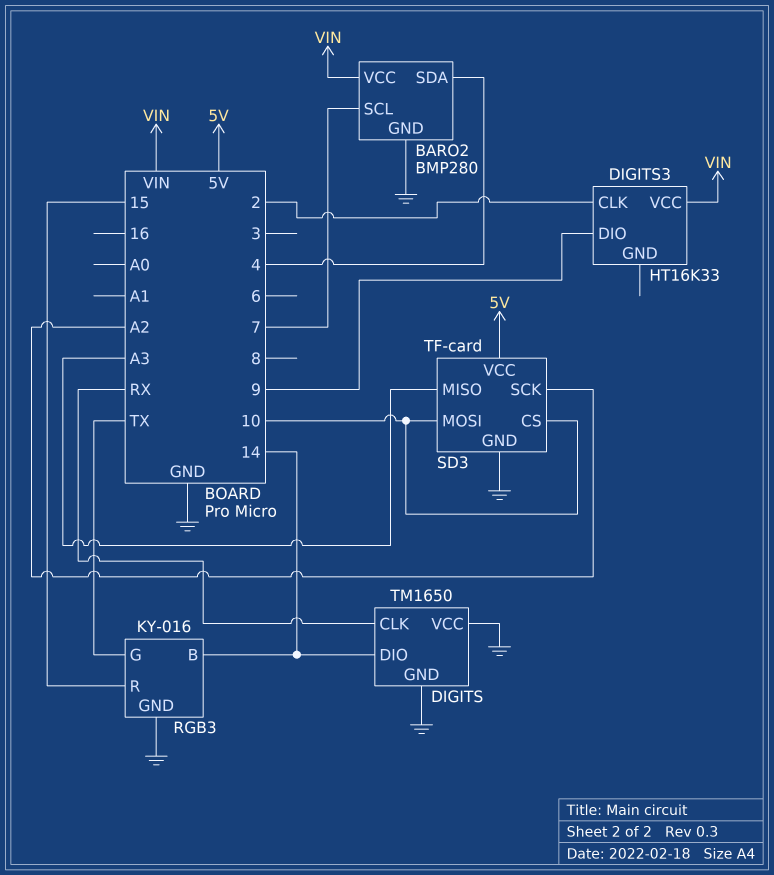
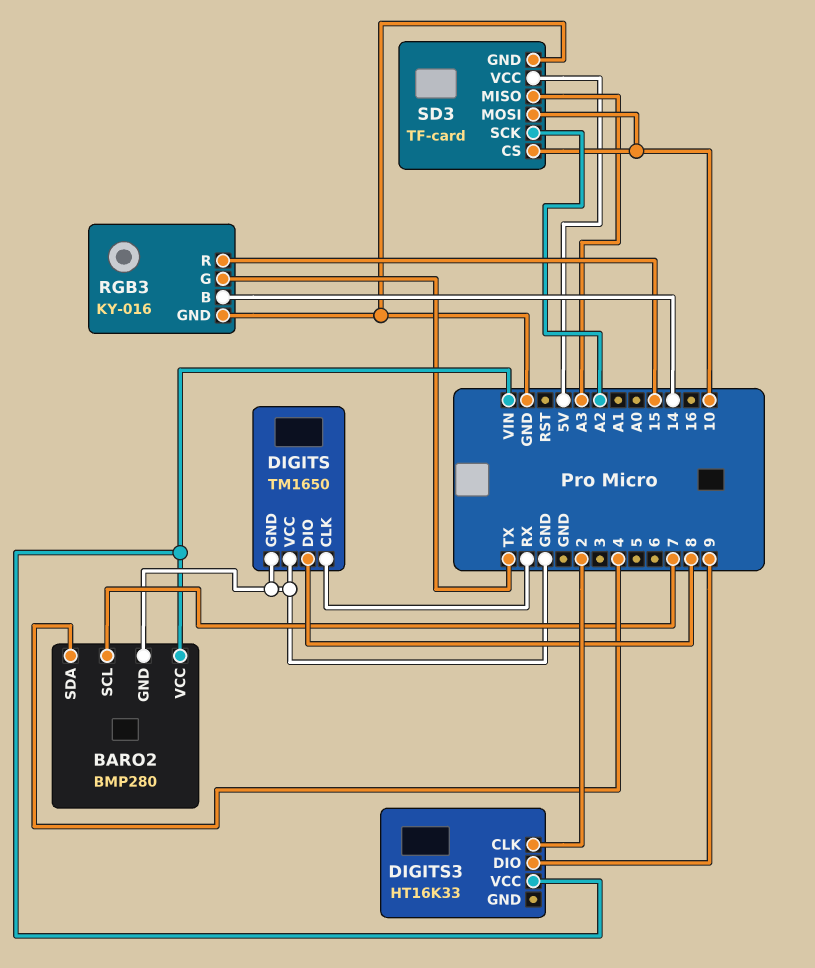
DIGITS pin DIO: 14 -> 8

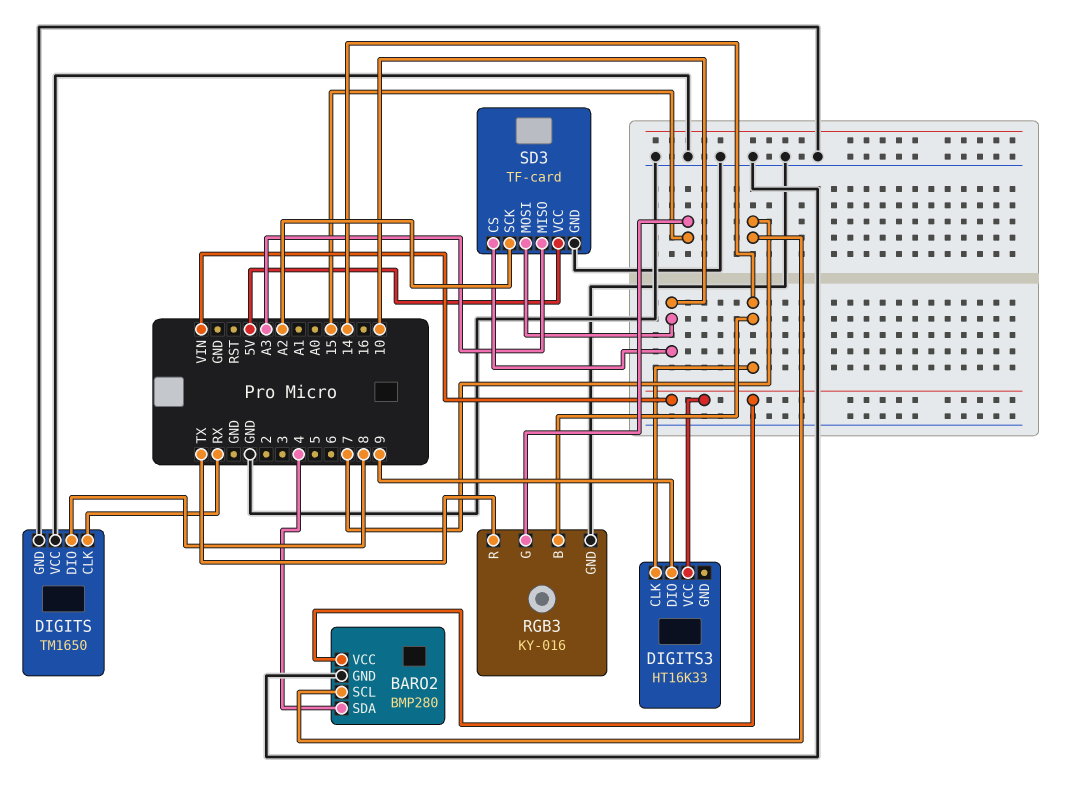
DIGITS3 pin CLK: 2 -> 14
RGB3 pin G: TX -> 15
RGB3 pin R: 15 -> TX

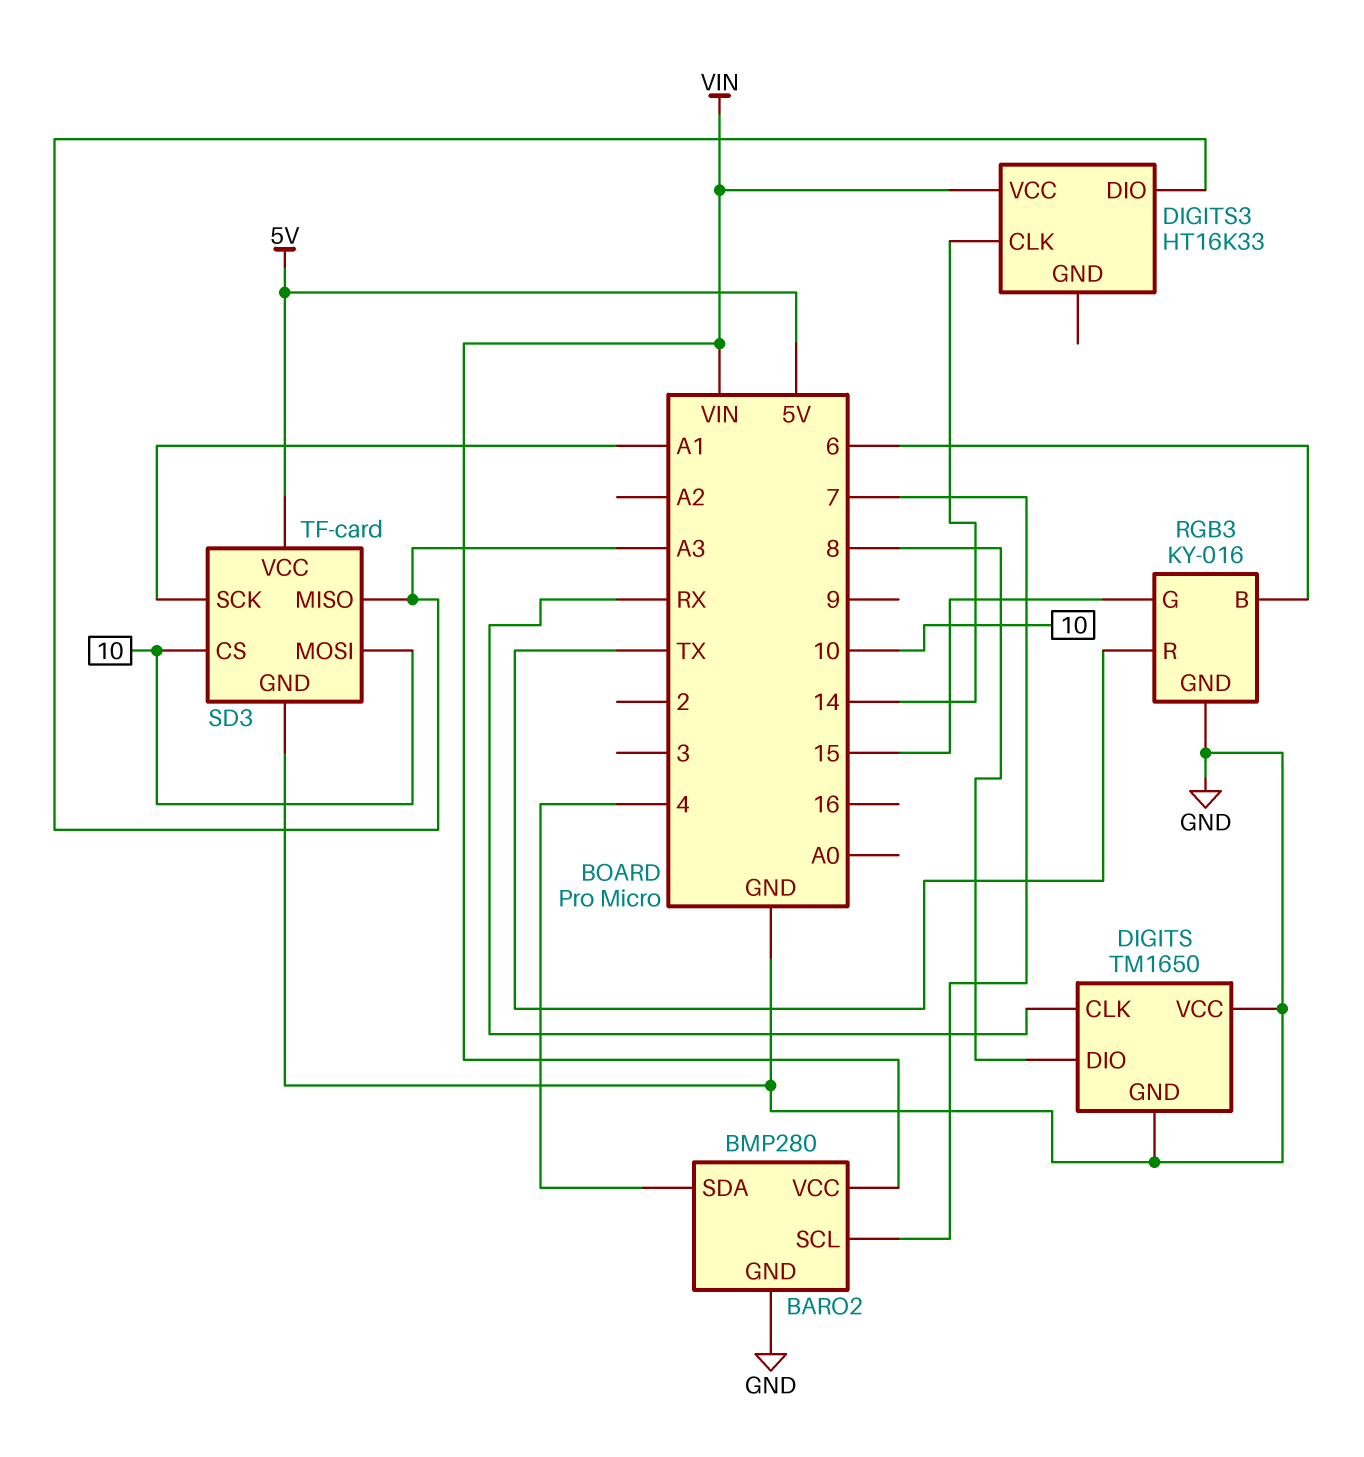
DIGITS3 pin DIO: 9 -> A3
RGB3 pin B: 14 -> 6
SD3 pin SCK: A2 -> A1

